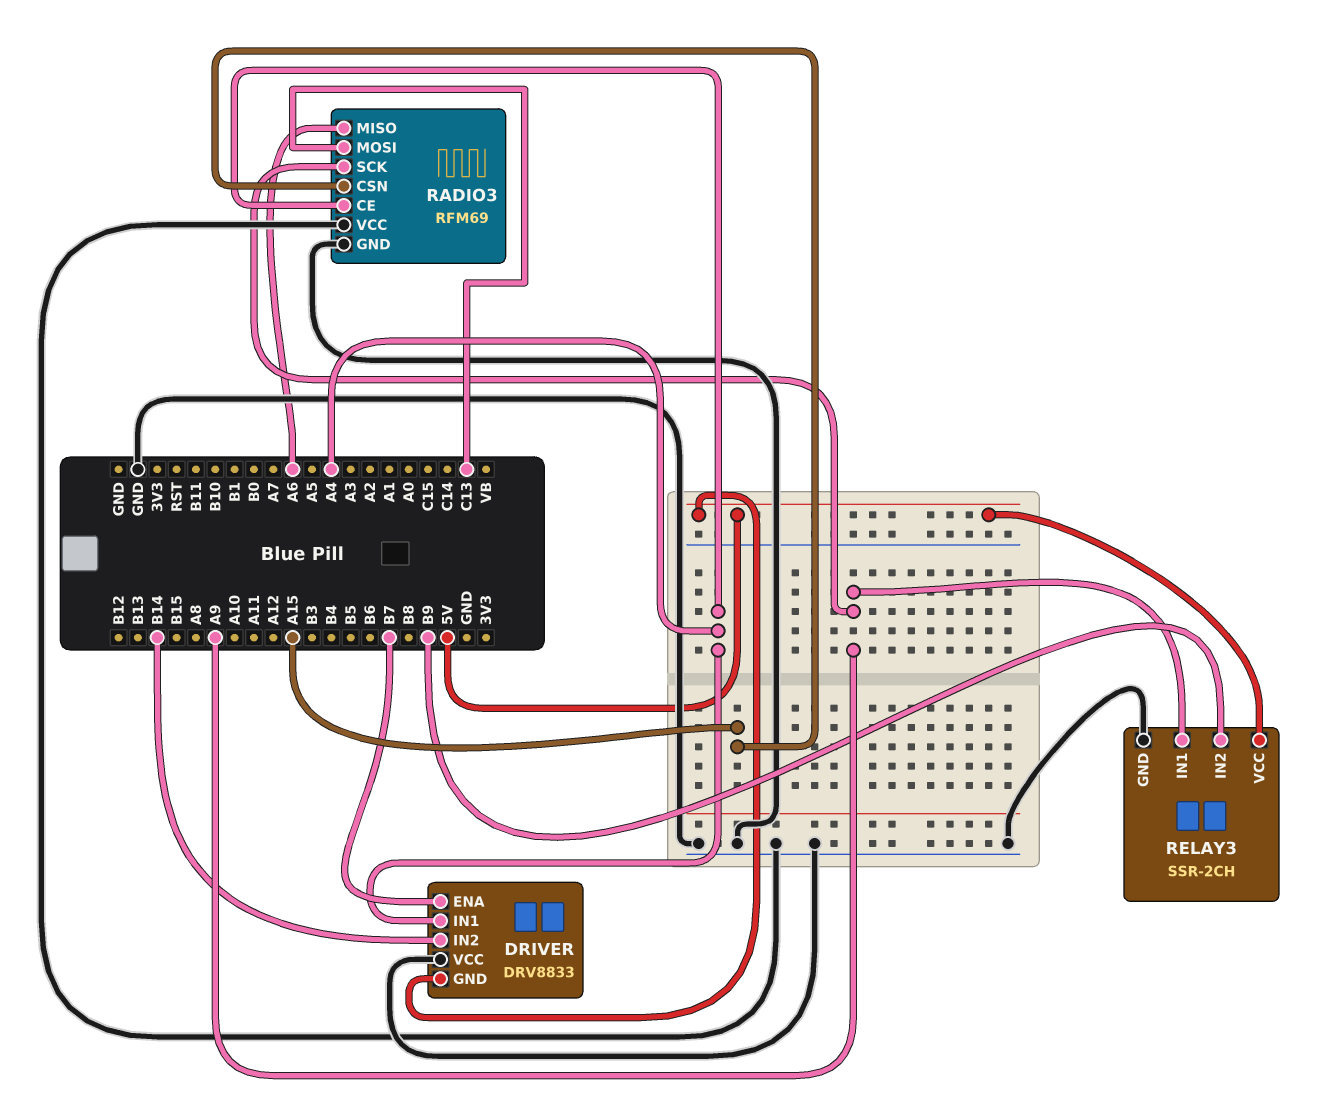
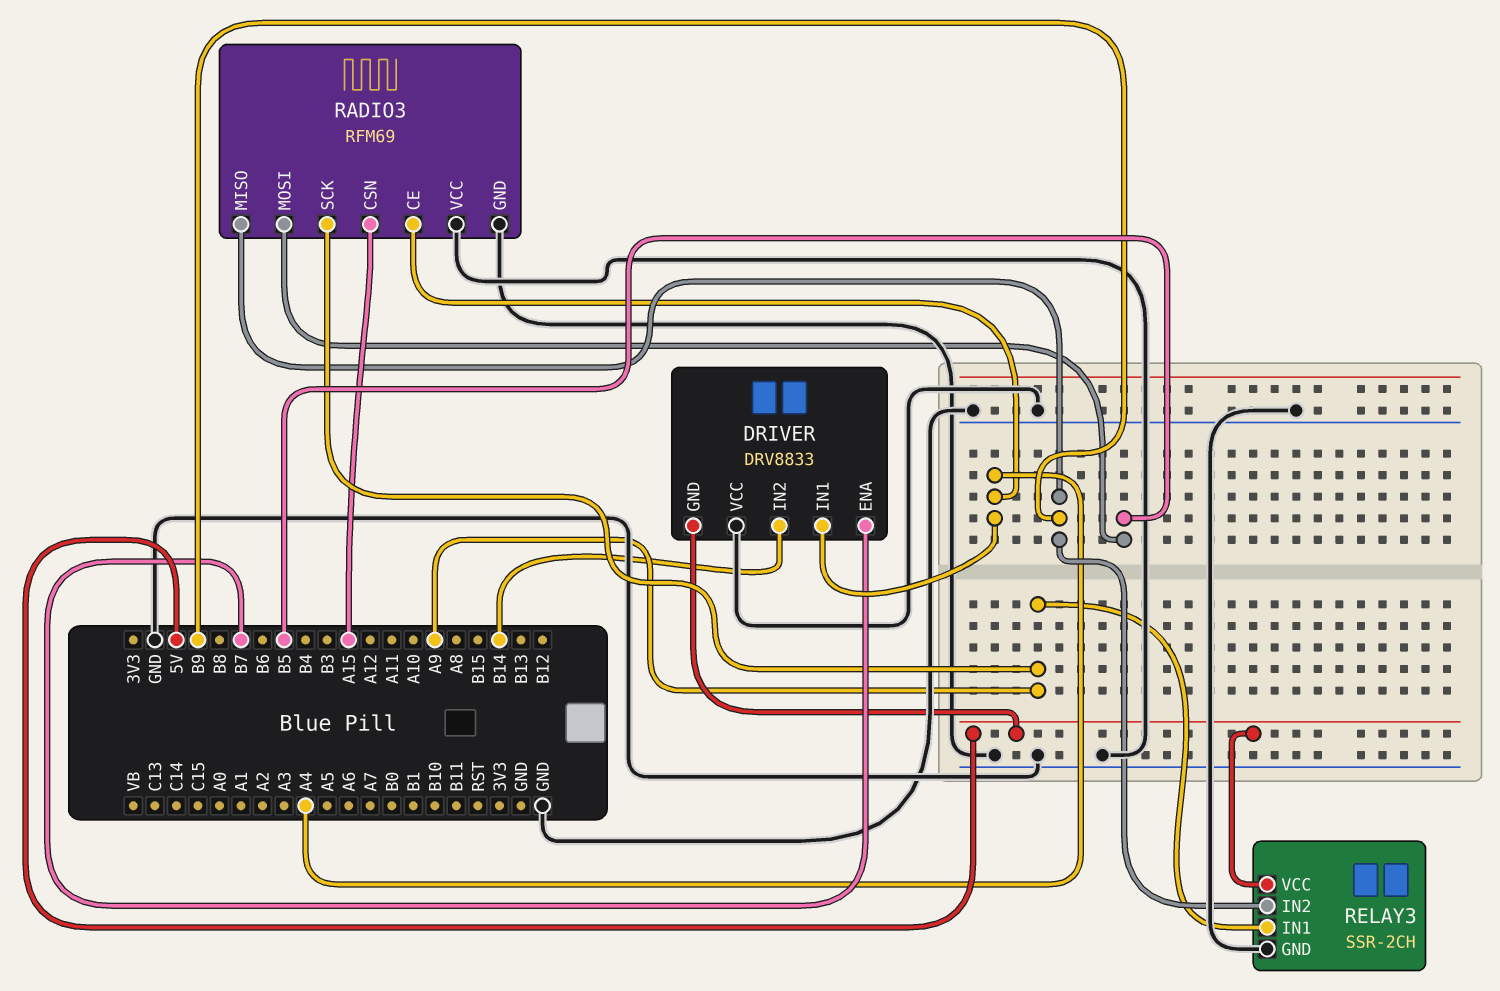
RADIO3 pin MISO: A6 -> B9
RADIO3 pin MOSI: C13 -> B5

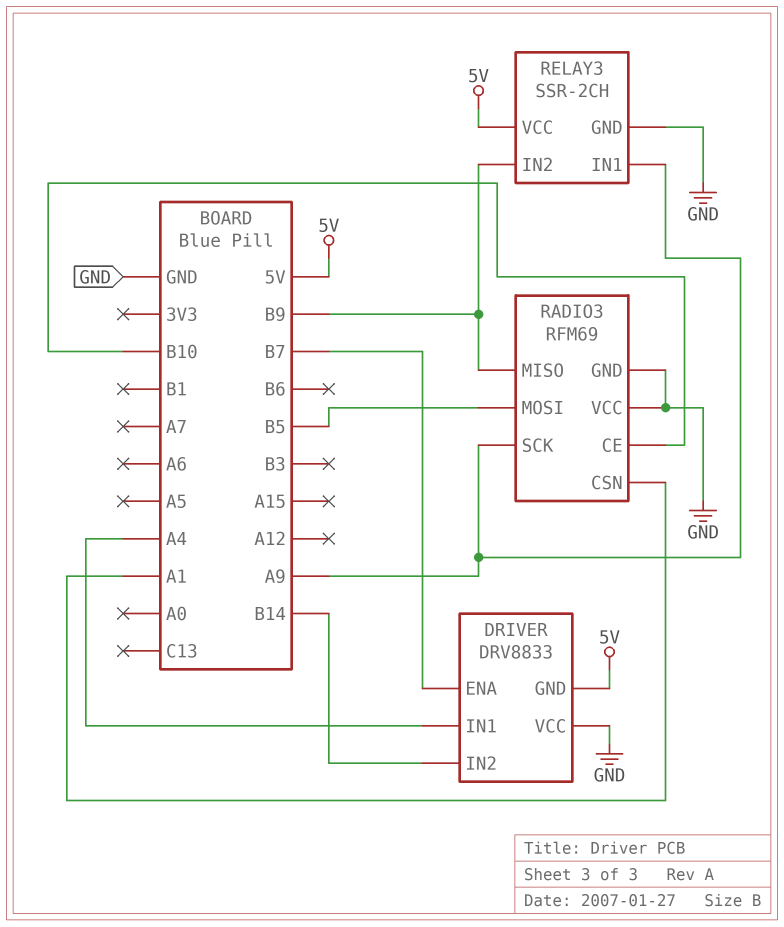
RADIO3 pin CE: A4 -> B10
RADIO3 pin CSN: A15 -> A1

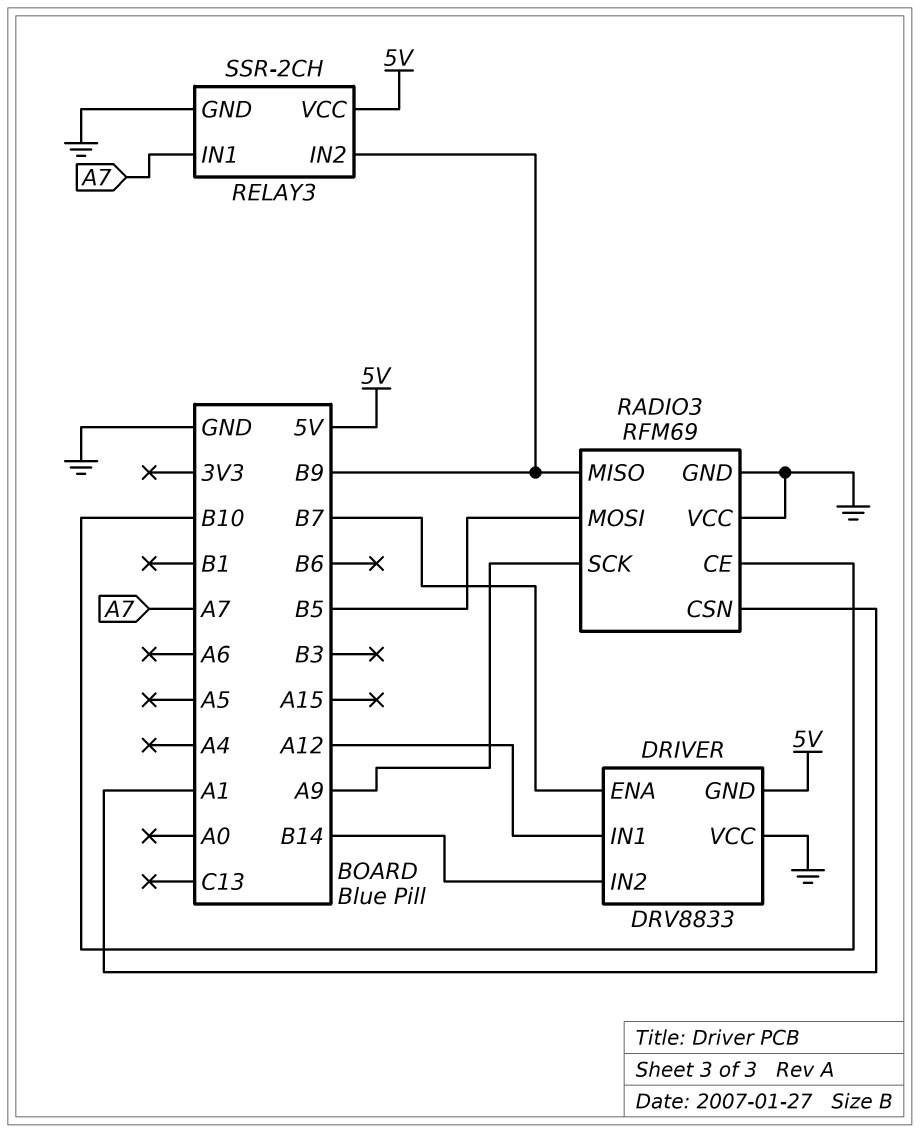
DRIVER pin IN1: A4 -> A12
RELAY3 pin IN1: A9 -> A7

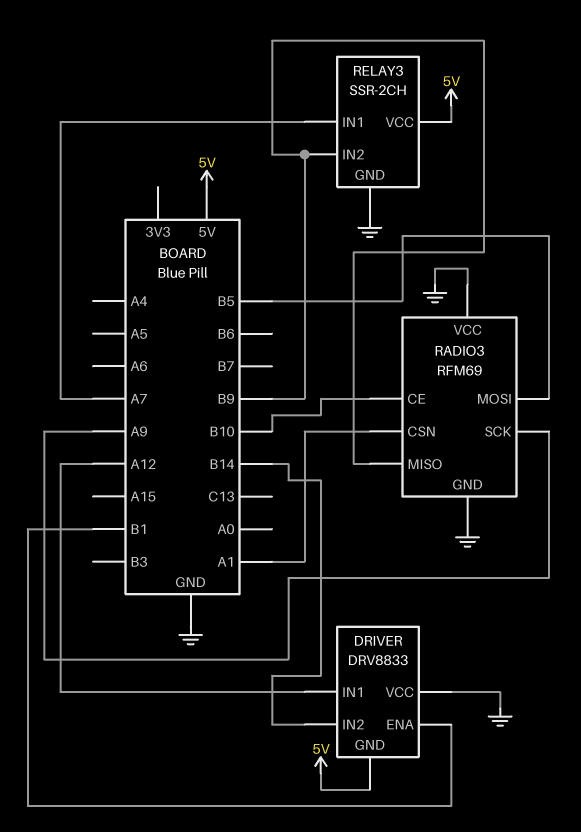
DRIVER pin ENA: B7 -> B1

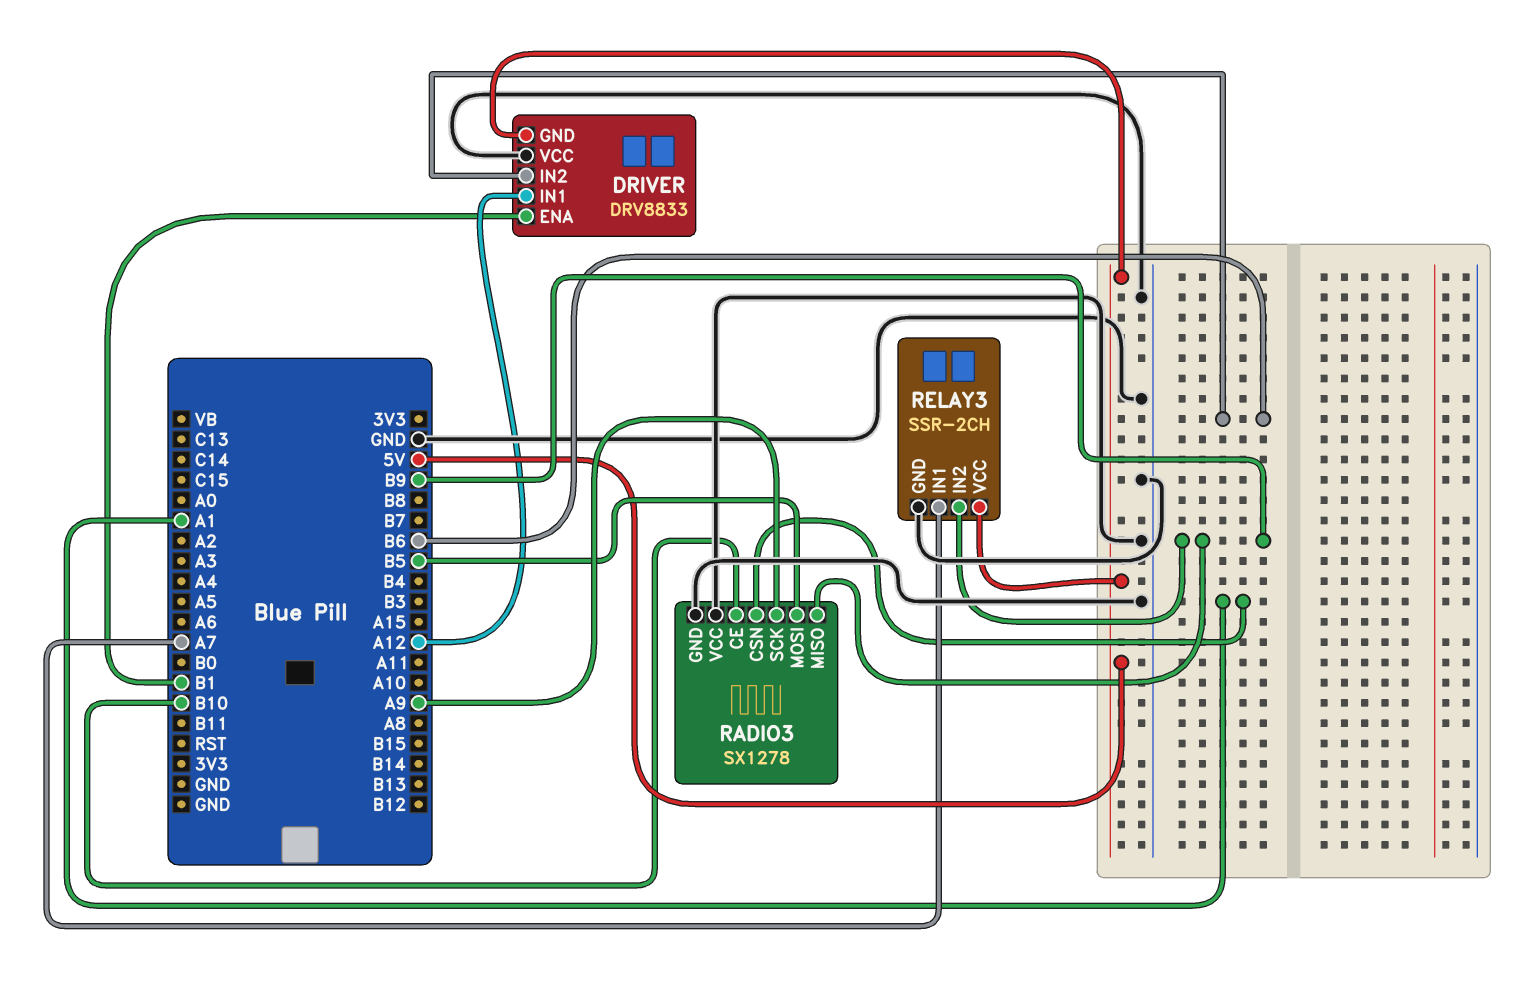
DRIVER pin IN2: B14 -> B6
RADIO3: RFM69 -> SX1278

